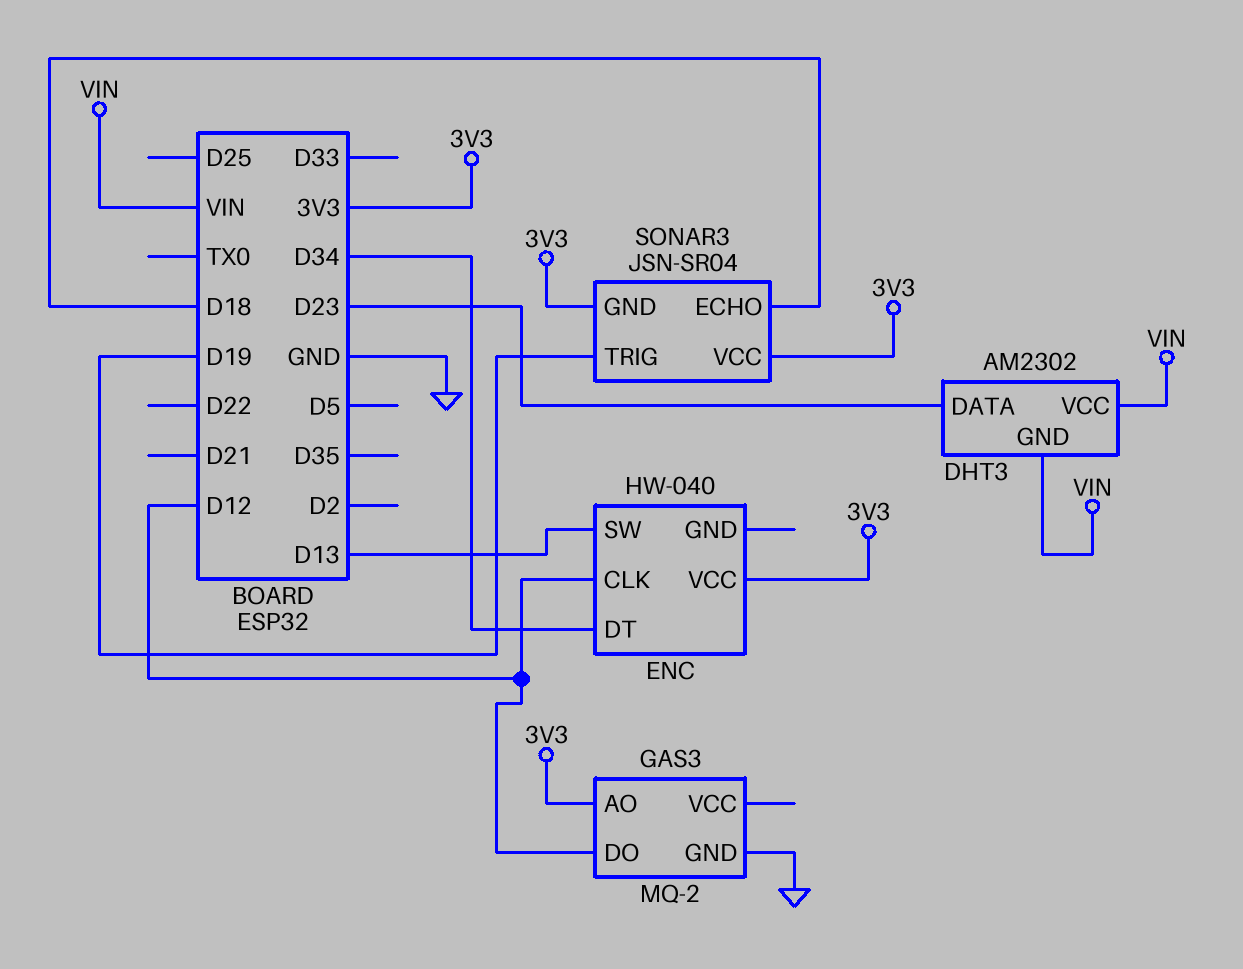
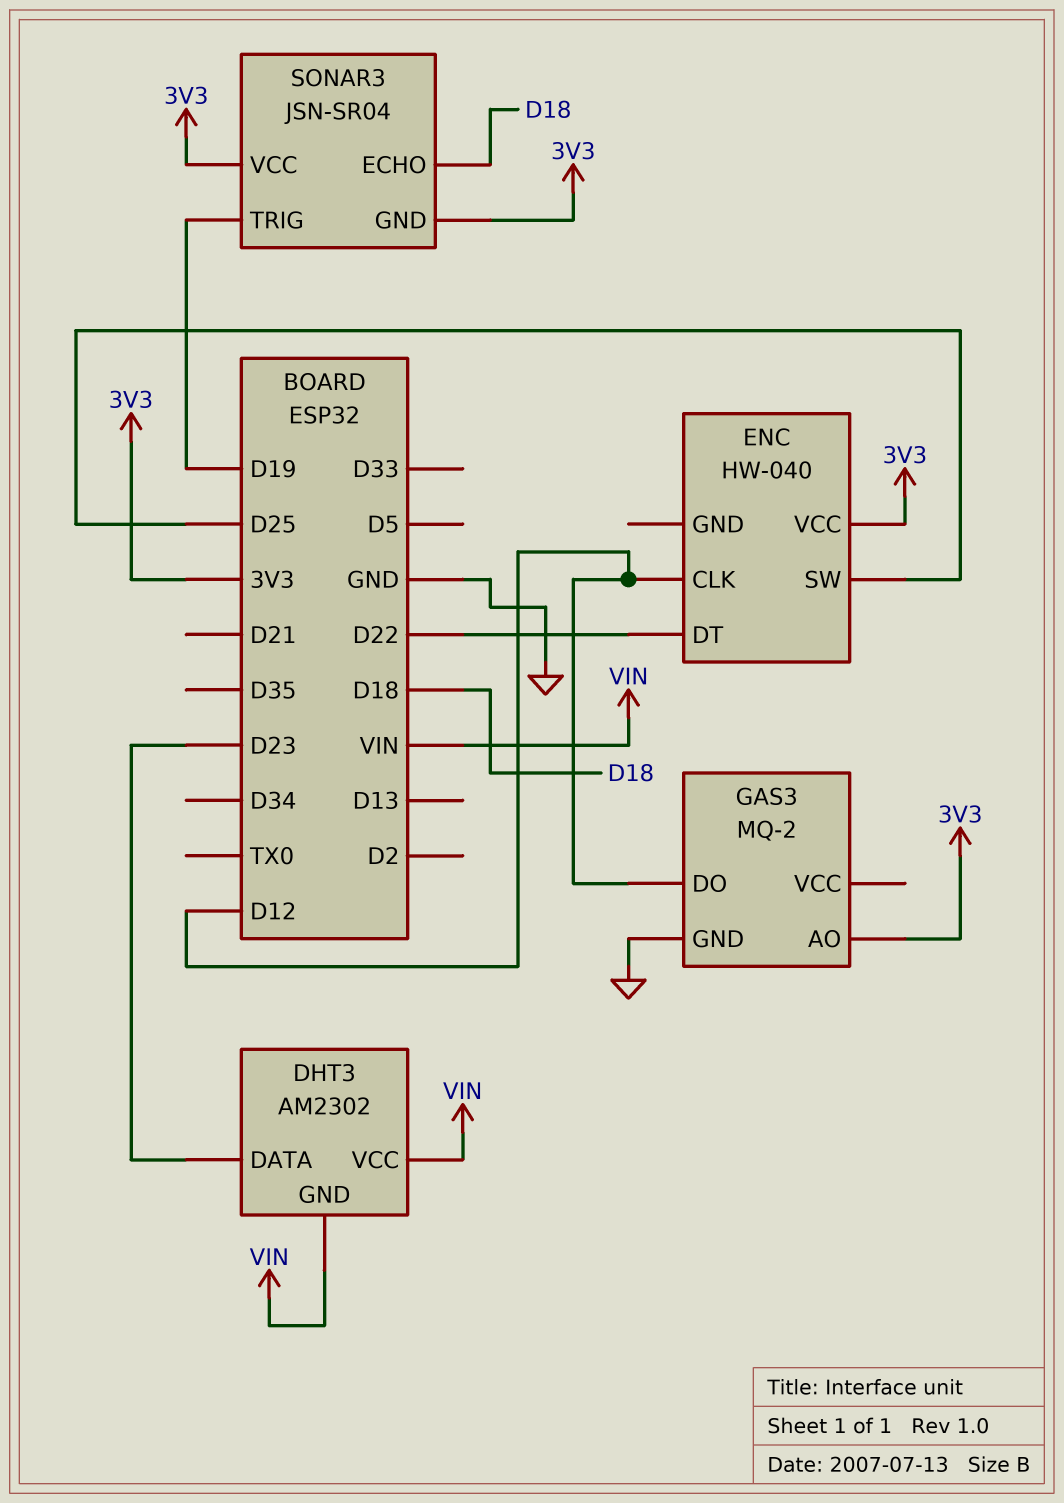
ENC pin DT: D34 -> D22
ENC pin SW: D13 -> D25

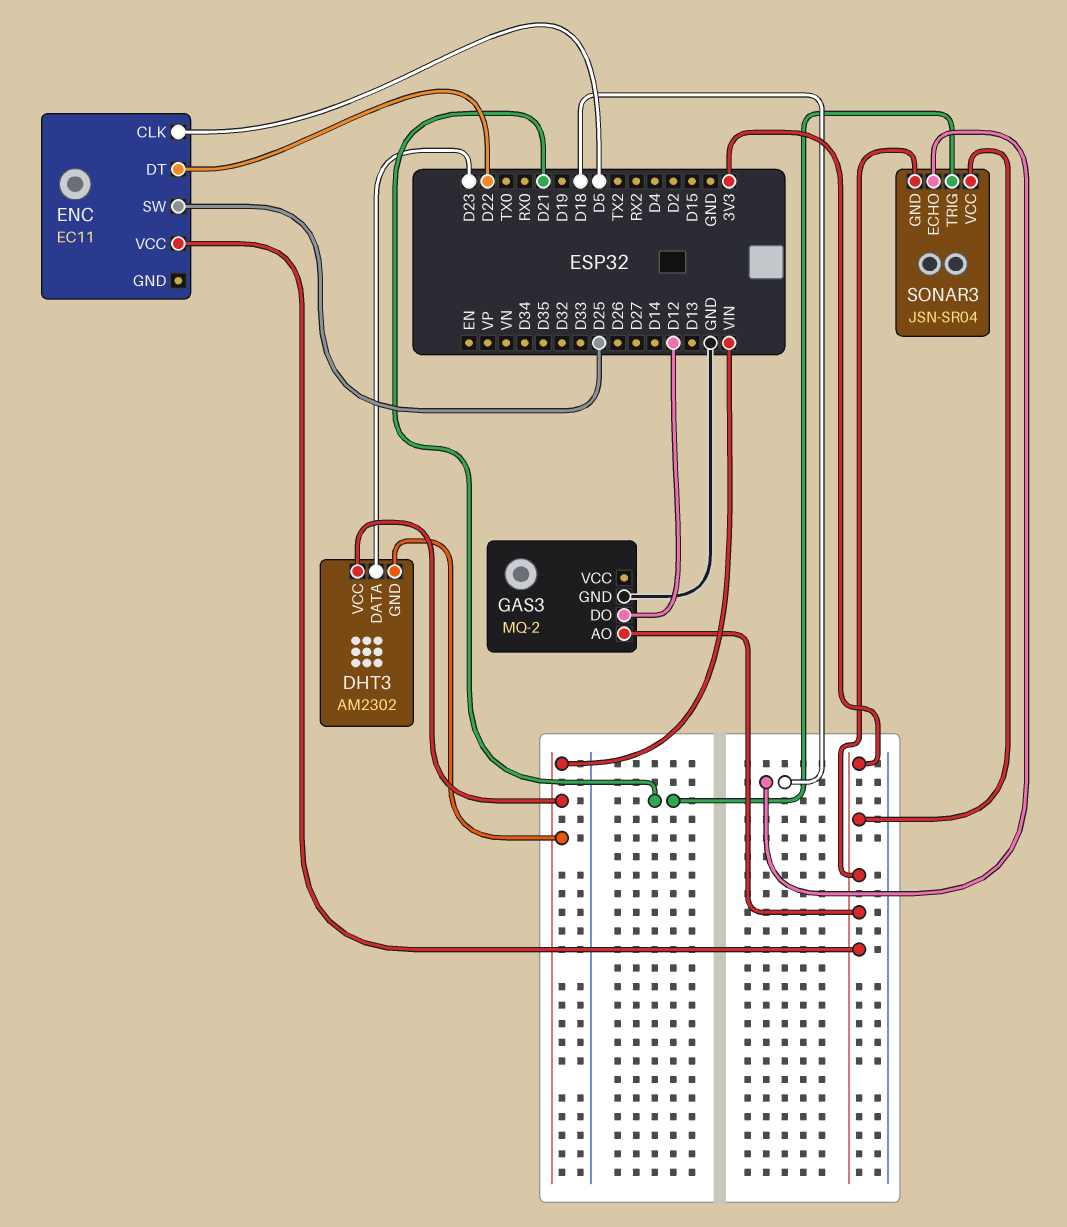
ENC: HW-040 -> EC11
ENC pin CLK: D12 -> D5
SONAR3 pin TRIG: D19 -> D21

